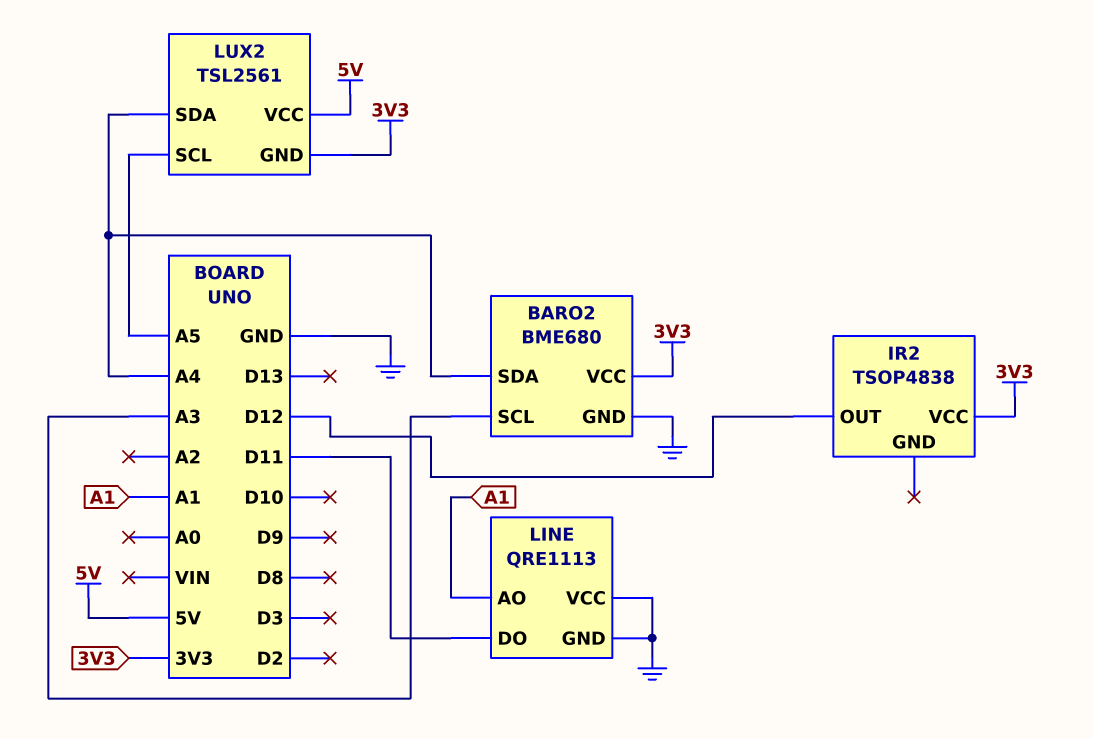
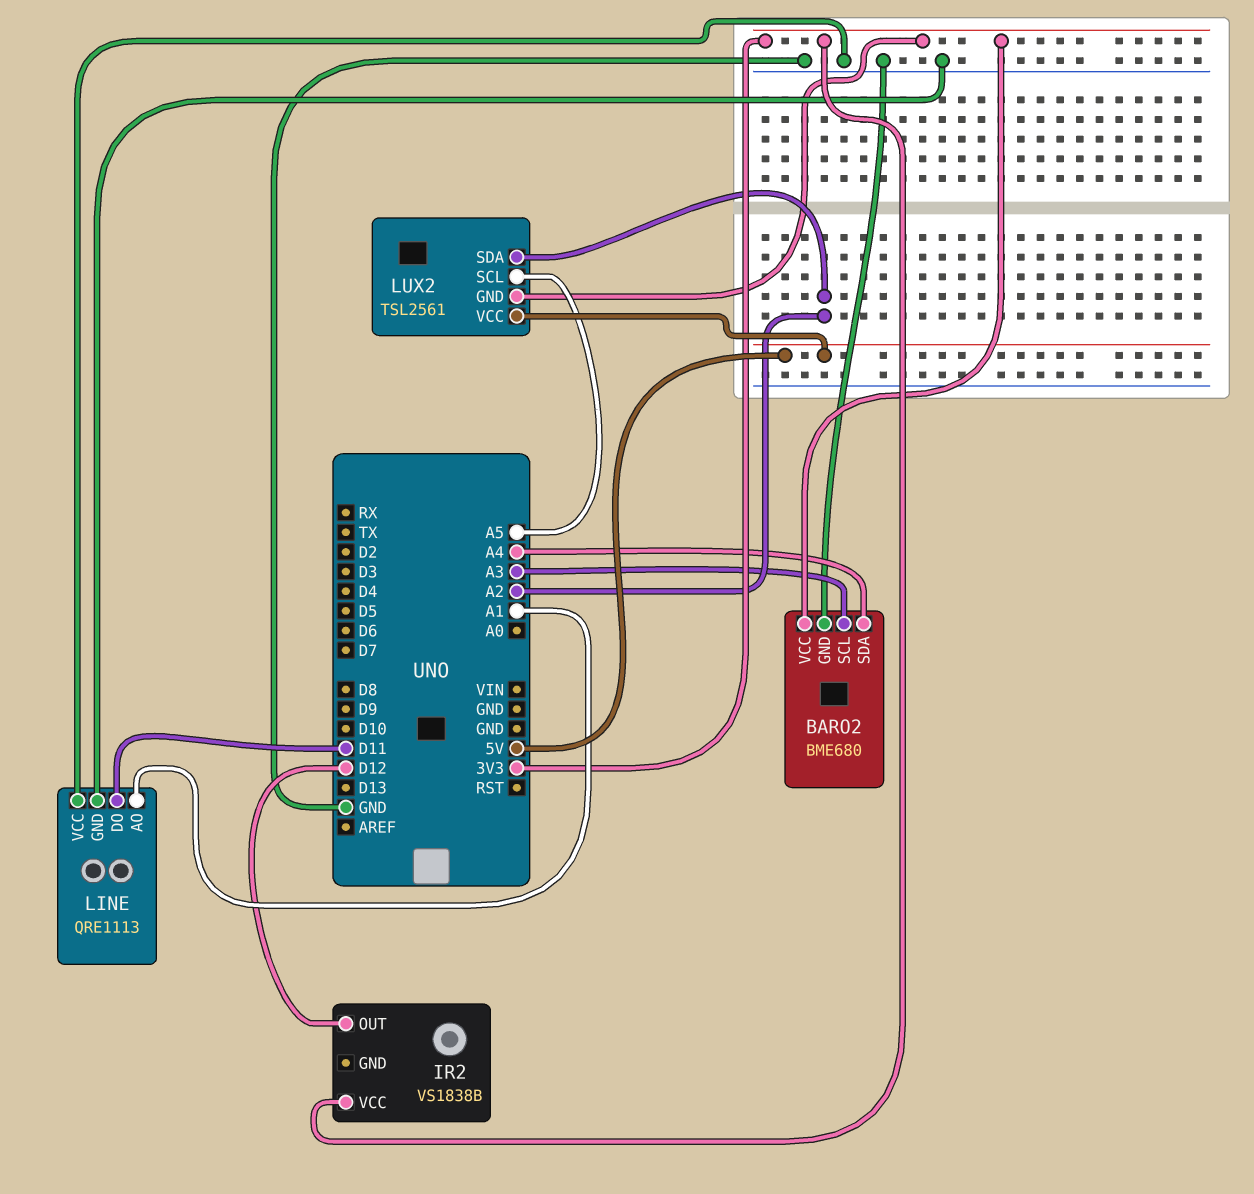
IR2: TSOP4838 -> VS1838B
LUX2 pin SDA: A4 -> A2

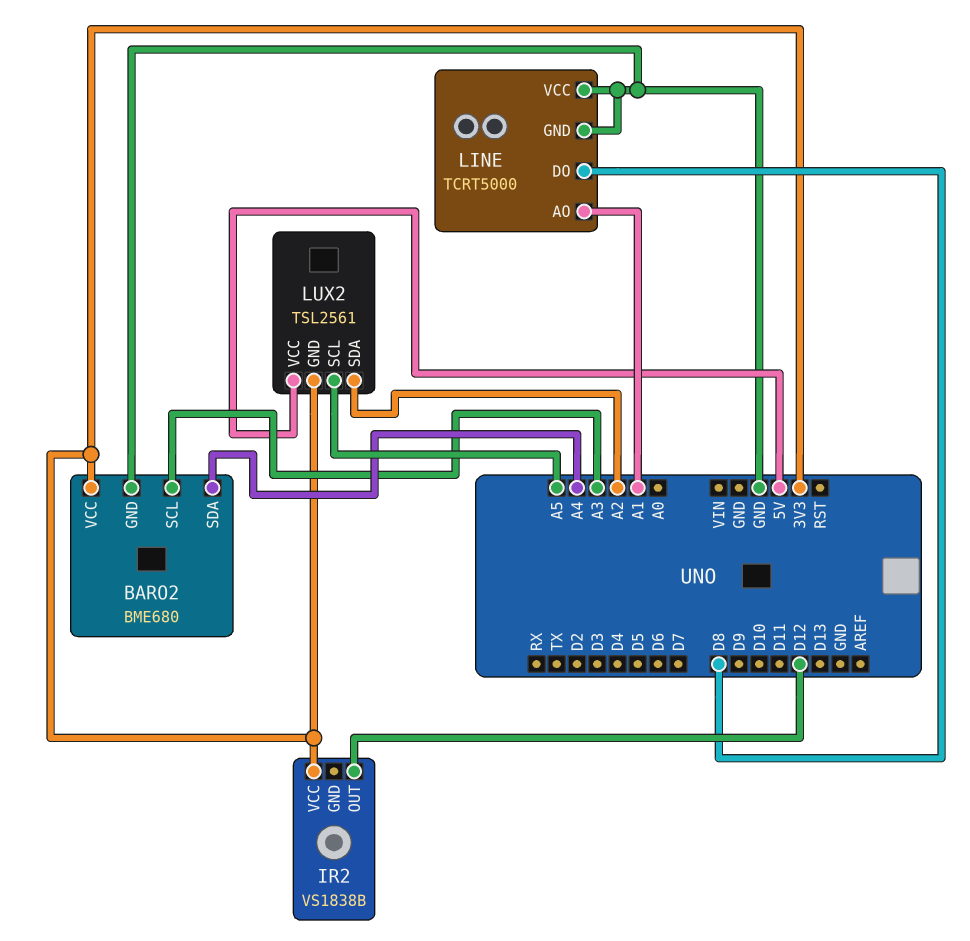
LINE: QRE1113 -> TCRT5000
LINE pin DO: D11 -> D8

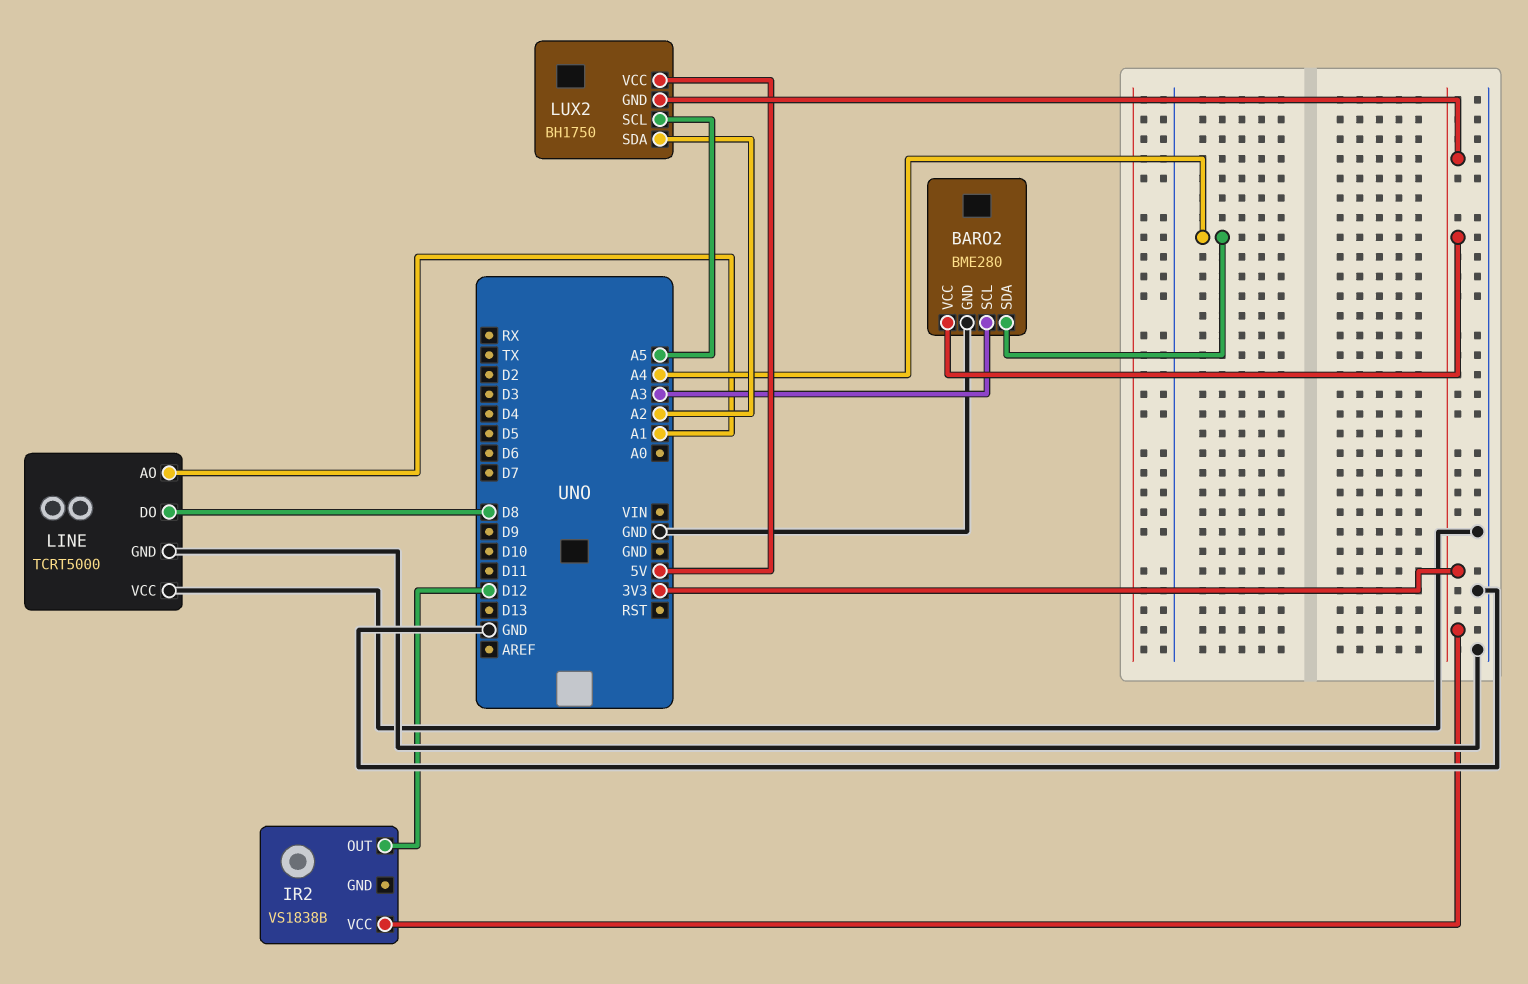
BARO2: BME680 -> BME280
LUX2: TSL2561 -> BH1750

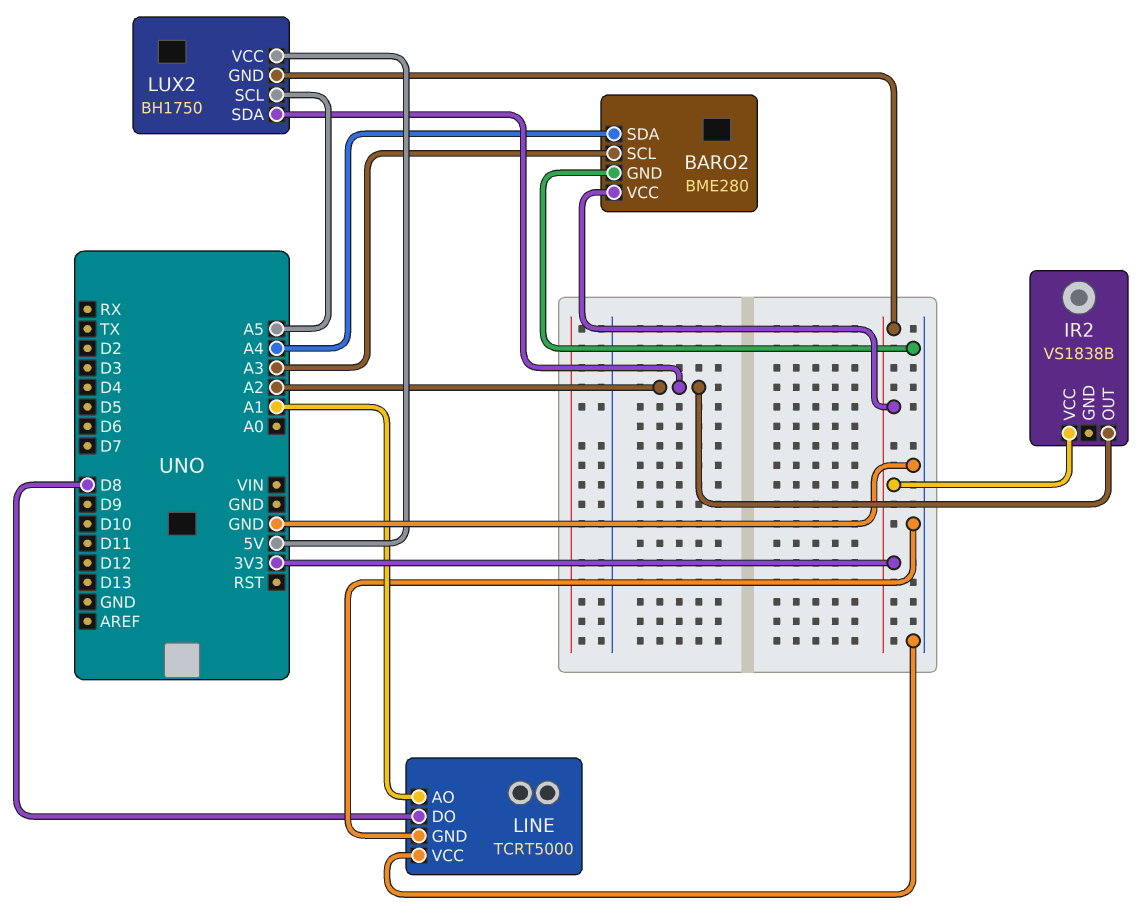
IR2 pin OUT: D12 -> A2

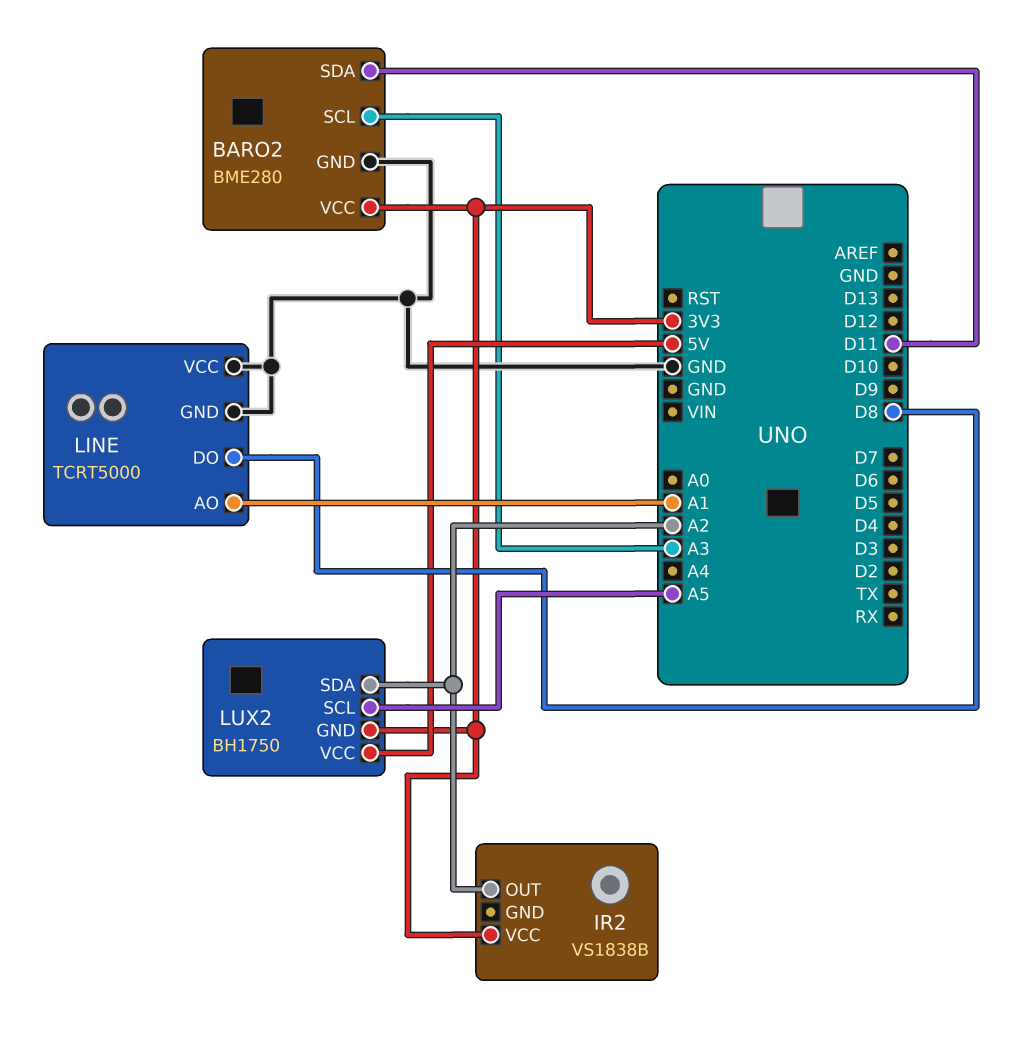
BARO2 pin SDA: A4 -> D11

